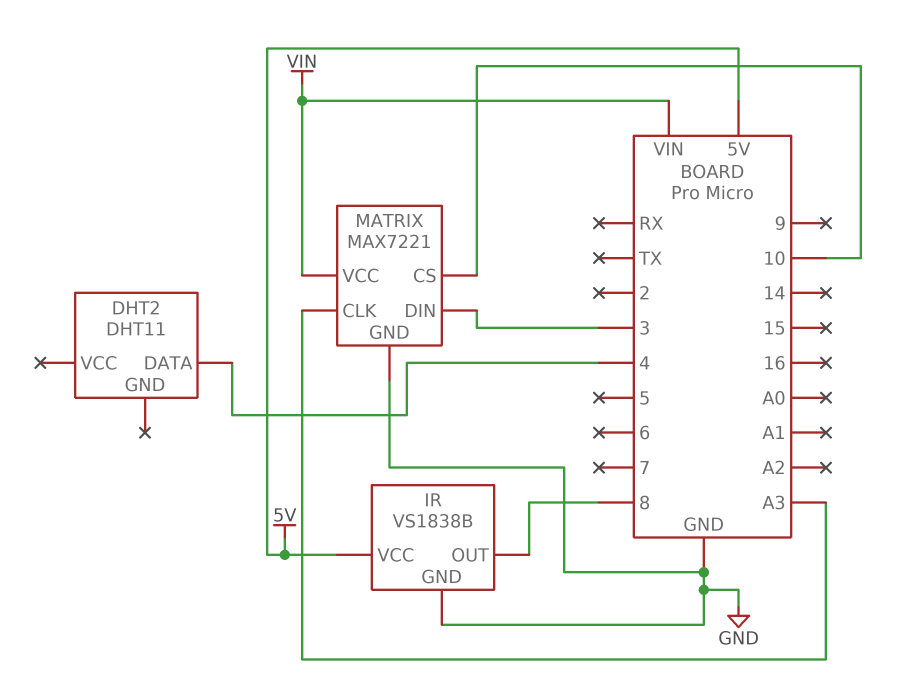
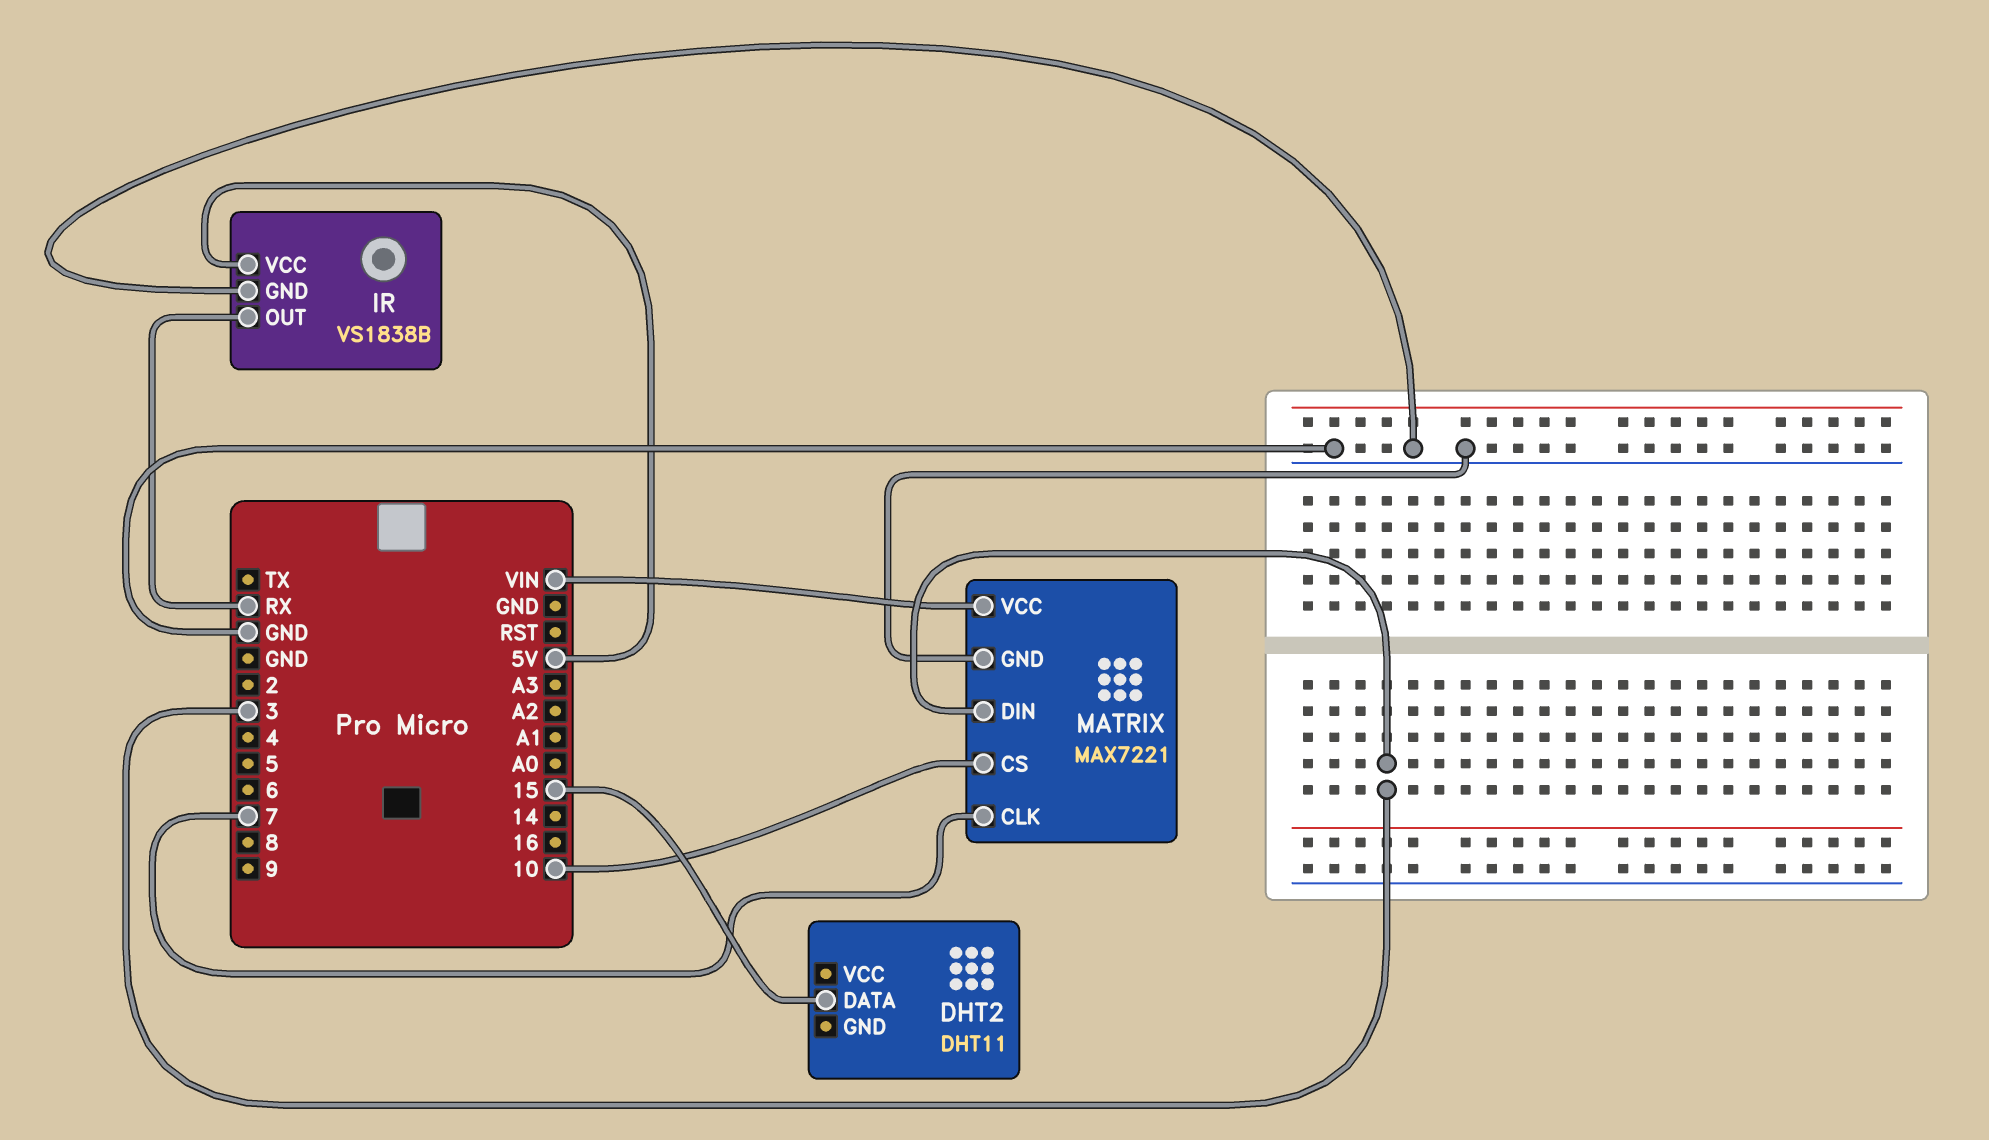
DHT2 pin DATA: 4 -> 15
IR pin OUT: 8 -> RX
MATRIX pin CLK: A3 -> 7

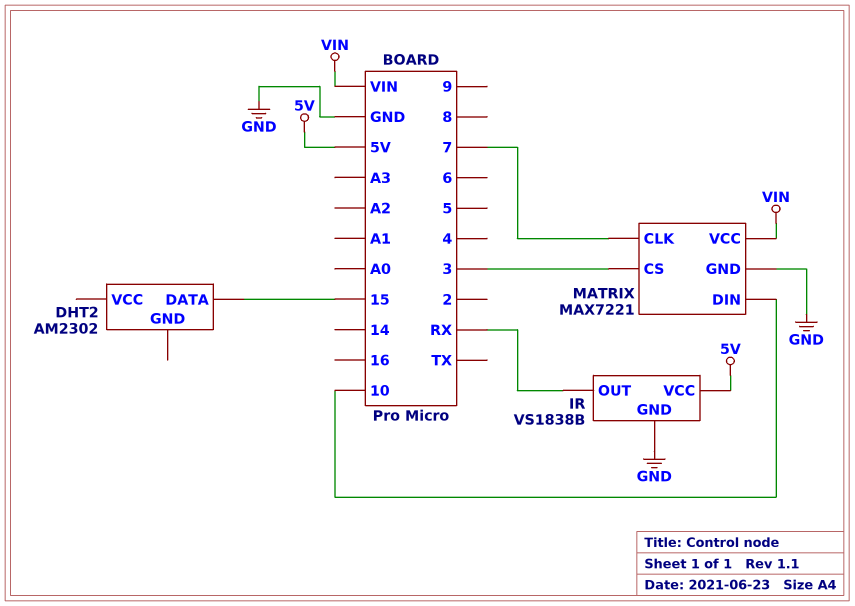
DHT2: DHT11 -> AM2302
MATRIX pin CS: 10 -> 3
MATRIX pin DIN: 3 -> 10

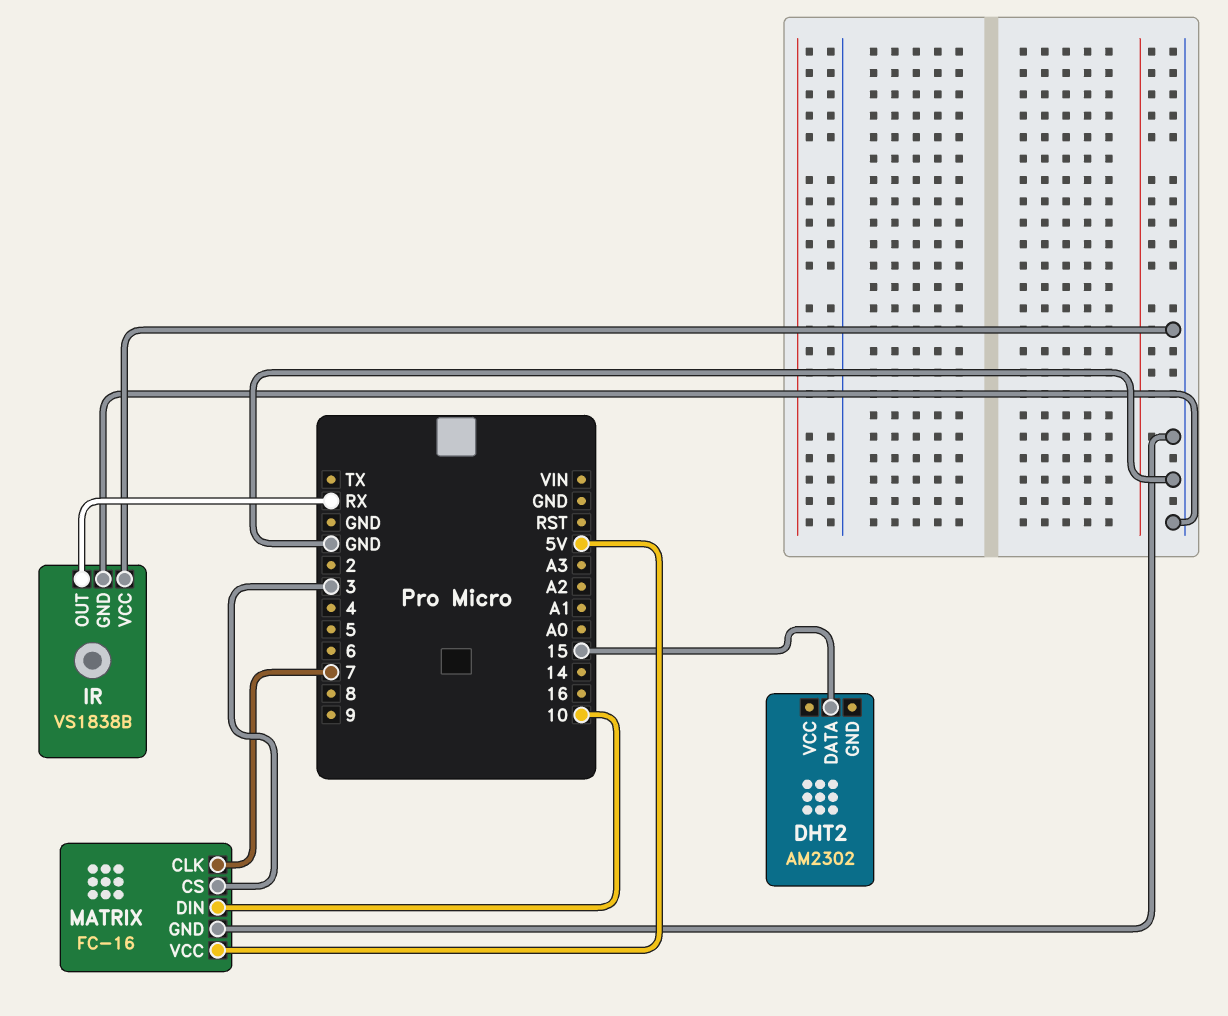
IR pin VCC: 5V -> GND
MATRIX: MAX7221 -> FC-16
MATRIX pin VCC: VIN -> 5V

